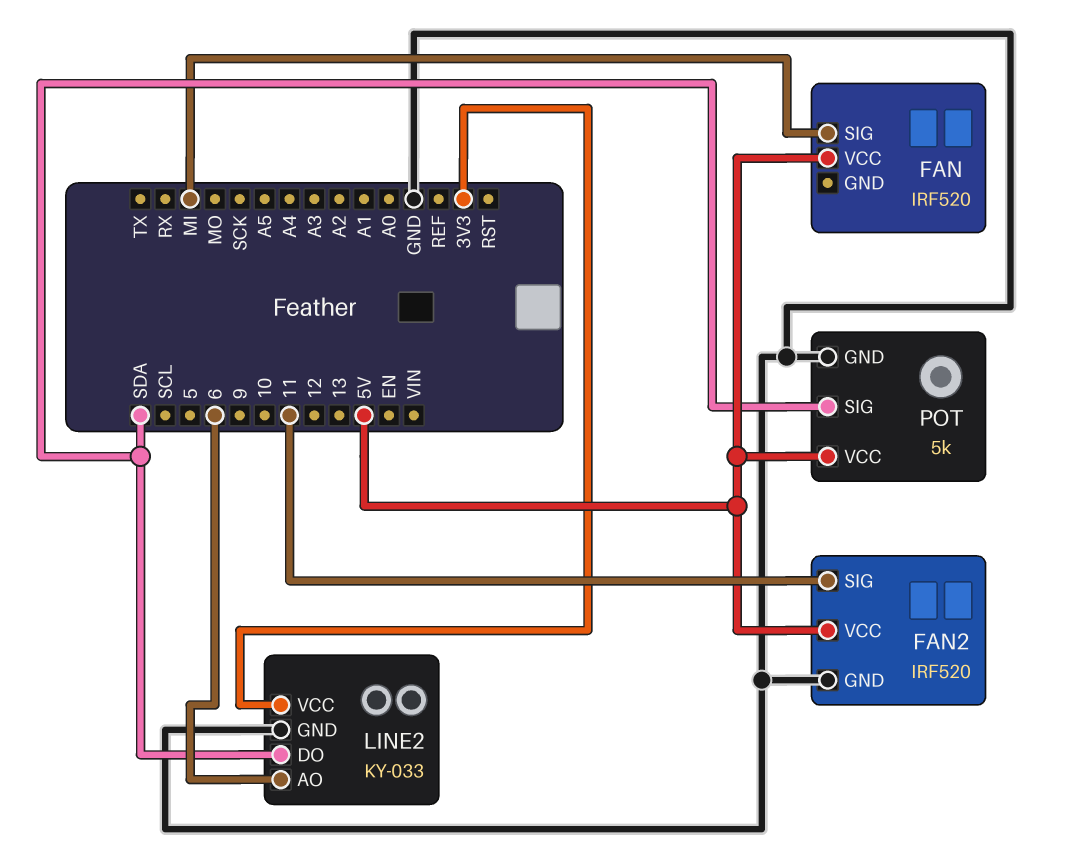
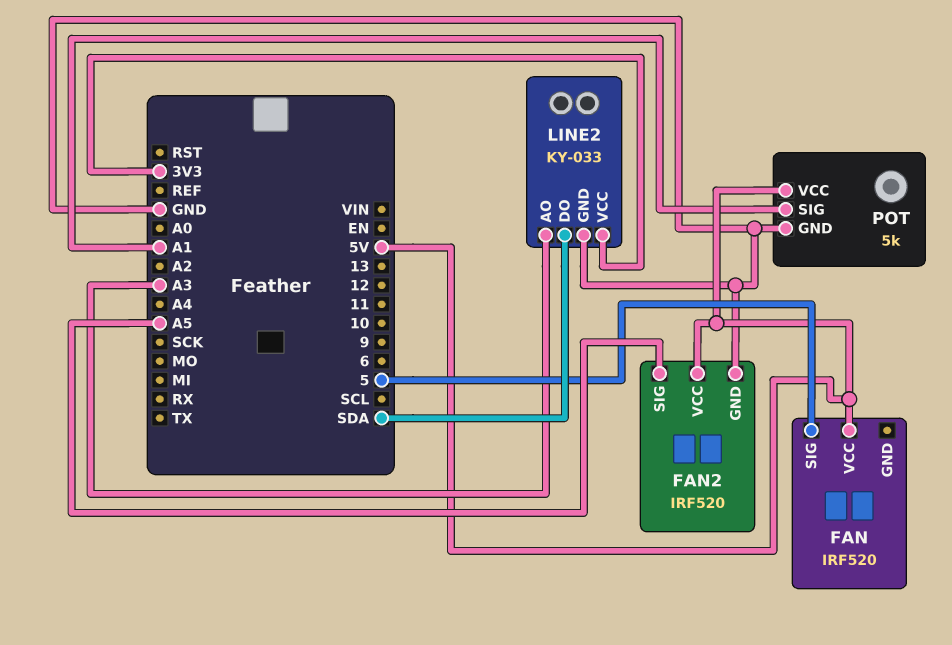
FAN pin SIG: MI -> 5
FAN2 pin SIG: 11 -> A5
LINE2 pin AO: 6 -> A3
POT pin SIG: SDA -> A1

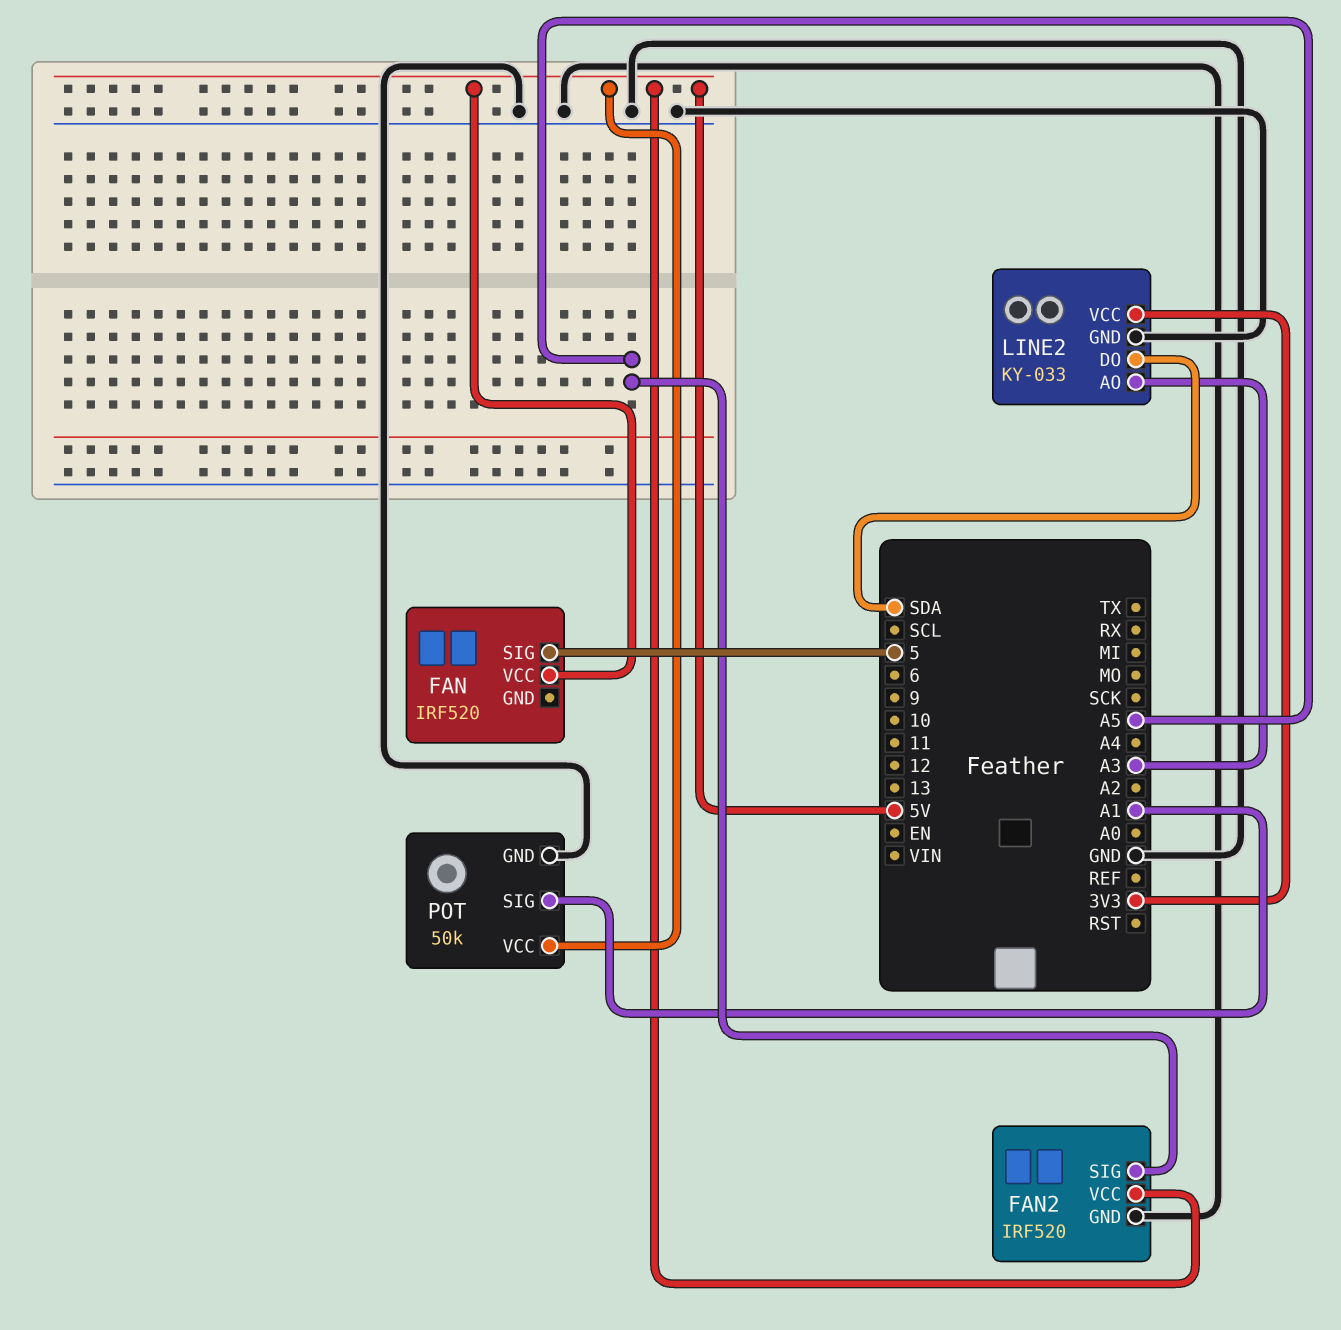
POT: 5k -> 50k

